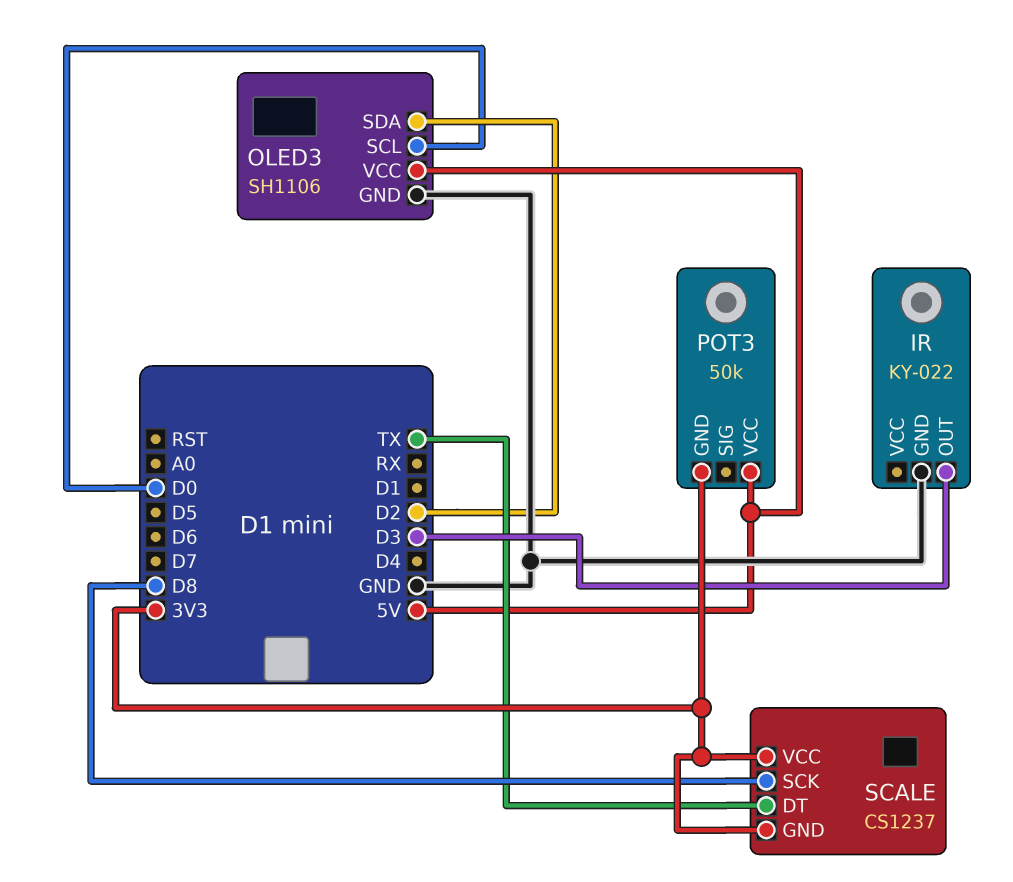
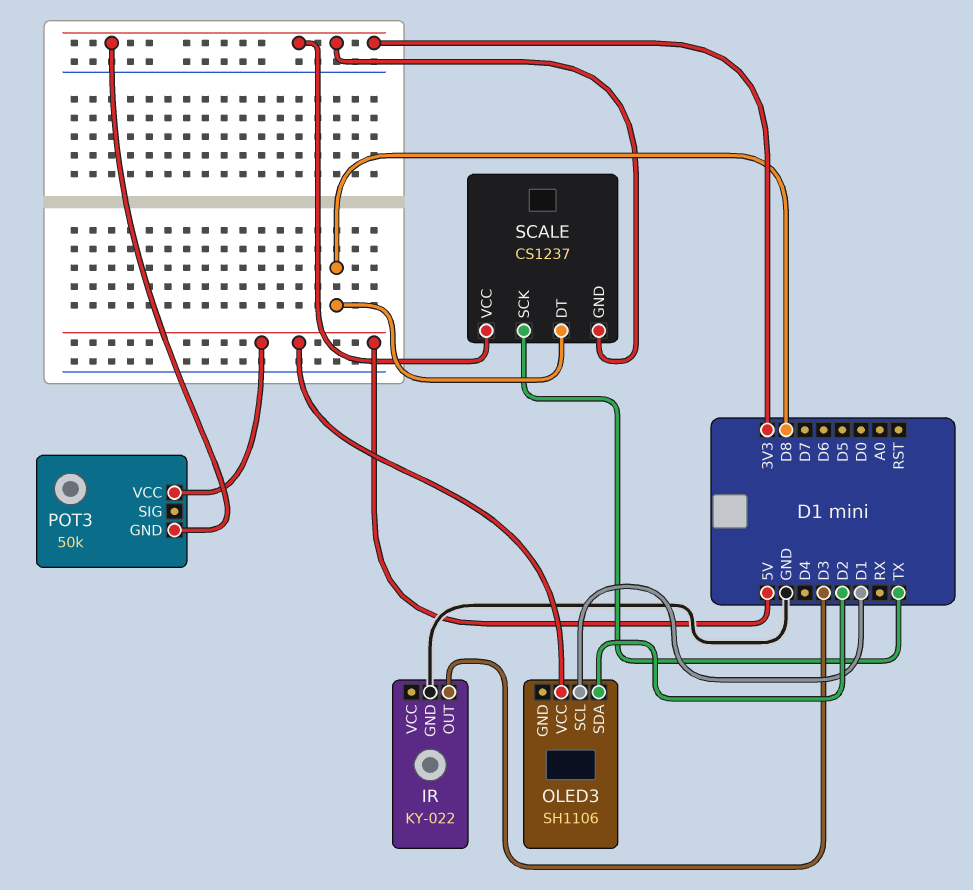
OLED3 pin GND: GND -> none
OLED3 pin SCL: D0 -> D1
SCALE pin DT: TX -> D8
SCALE pin SCK: D8 -> TX

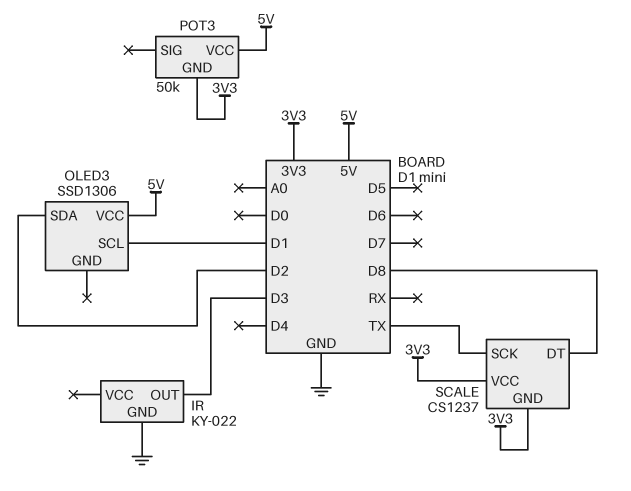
OLED3: SH1106 -> SSD1306

